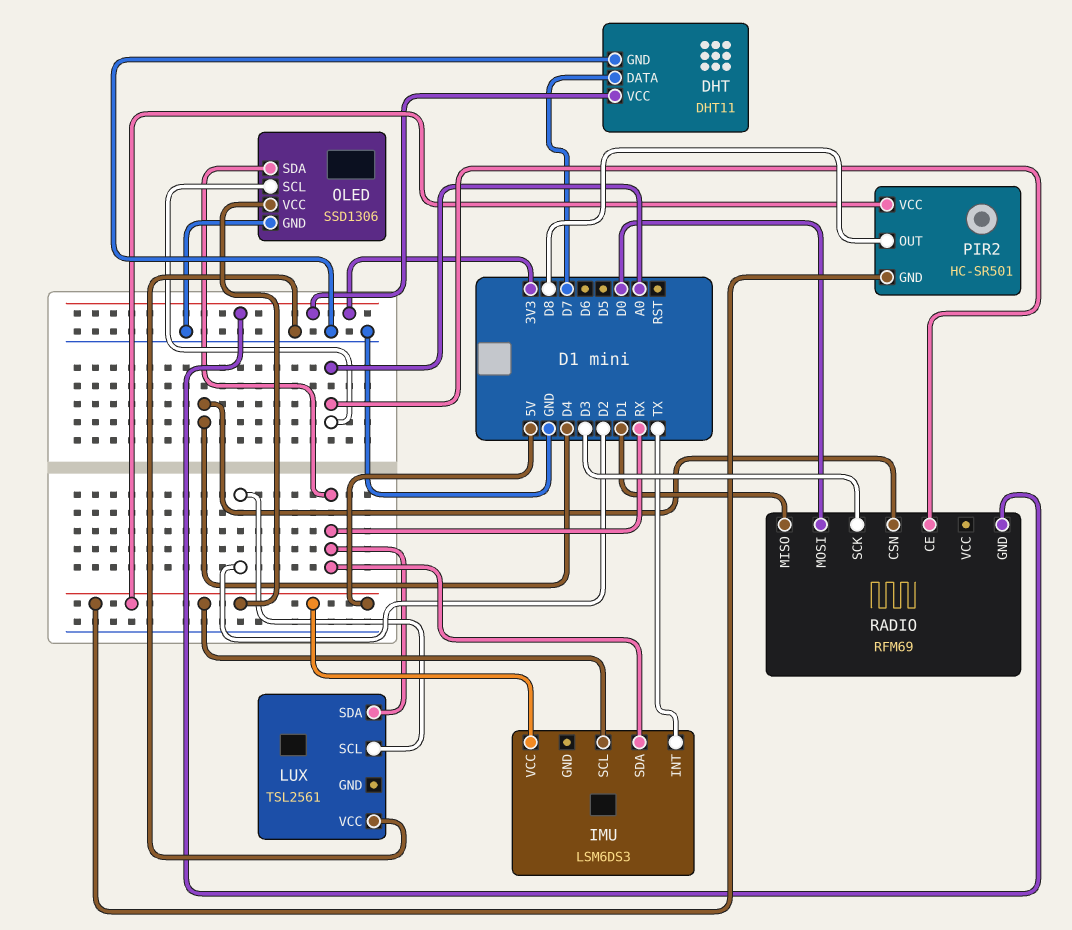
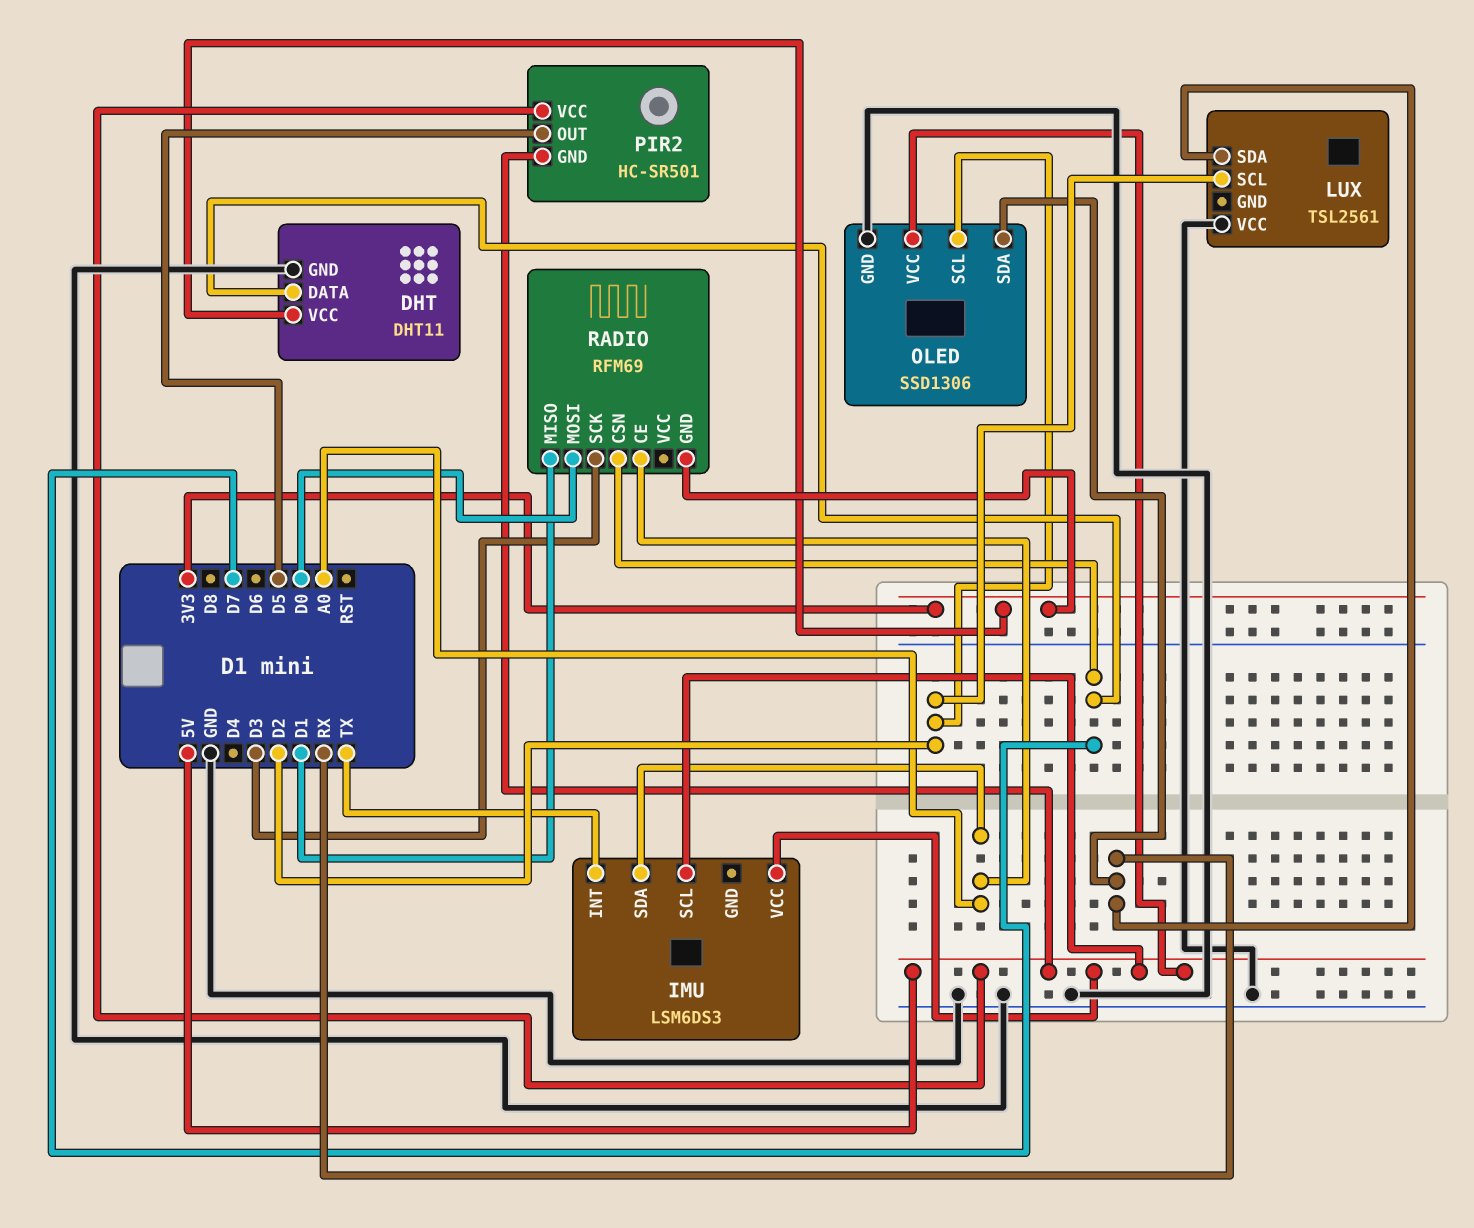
IMU pin SDA: RX -> A0
OLED pin SCL: A0 -> D2
PIR2 pin OUT: D8 -> D5
RADIO pin CSN: D4 -> D7

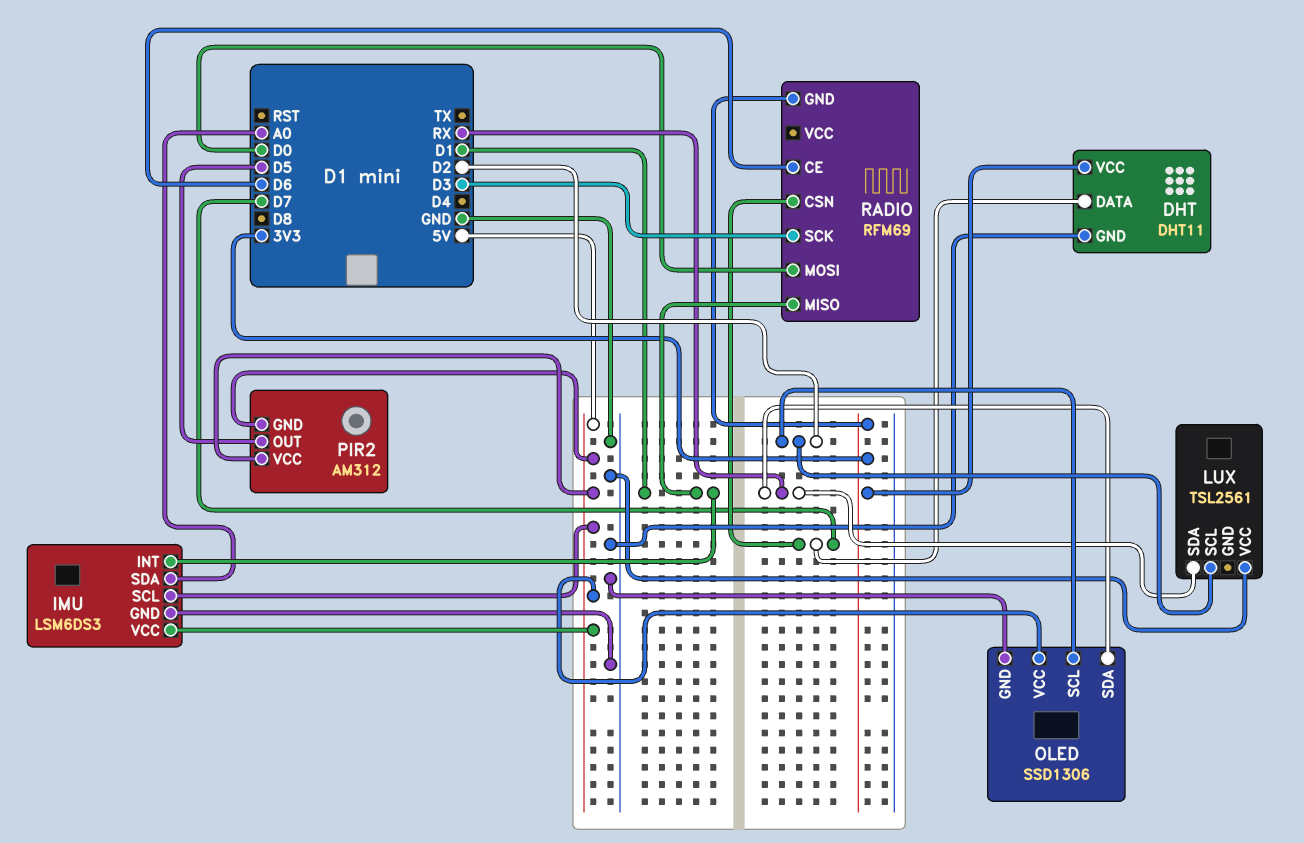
IMU pin GND: none -> GND
IMU pin INT: TX -> D1
PIR2: HC-SR501 -> AM312
RADIO pin CE: A0 -> D6

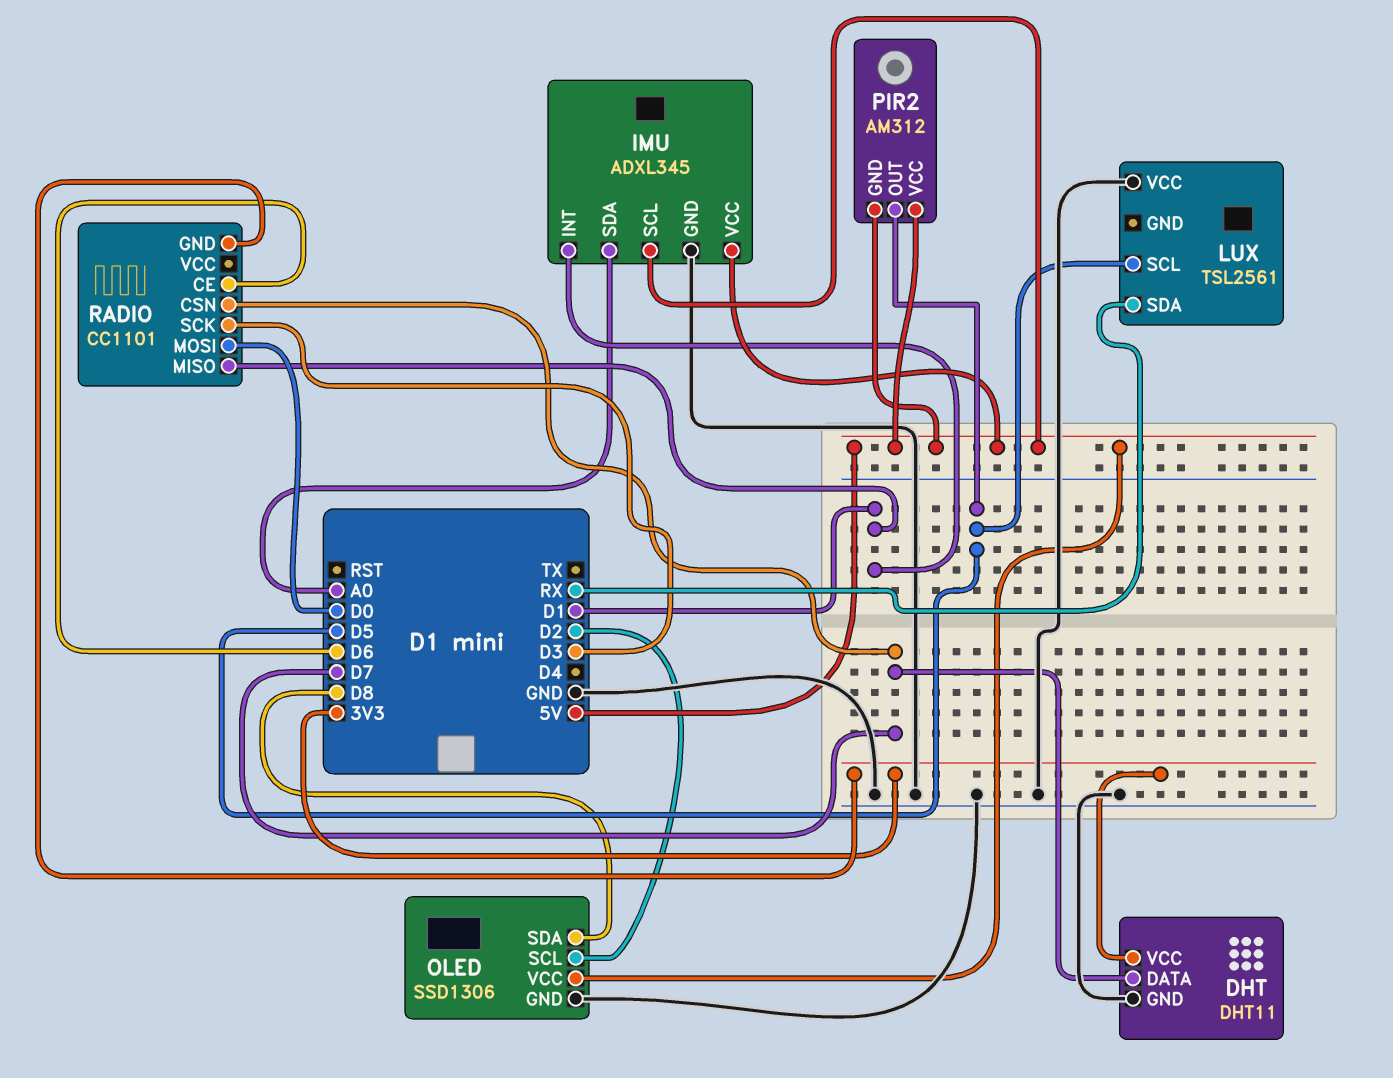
IMU: LSM6DS3 -> ADXL345
LUX pin SCL: D2 -> D5
OLED pin SDA: RX -> D8
RADIO: RFM69 -> CC1101

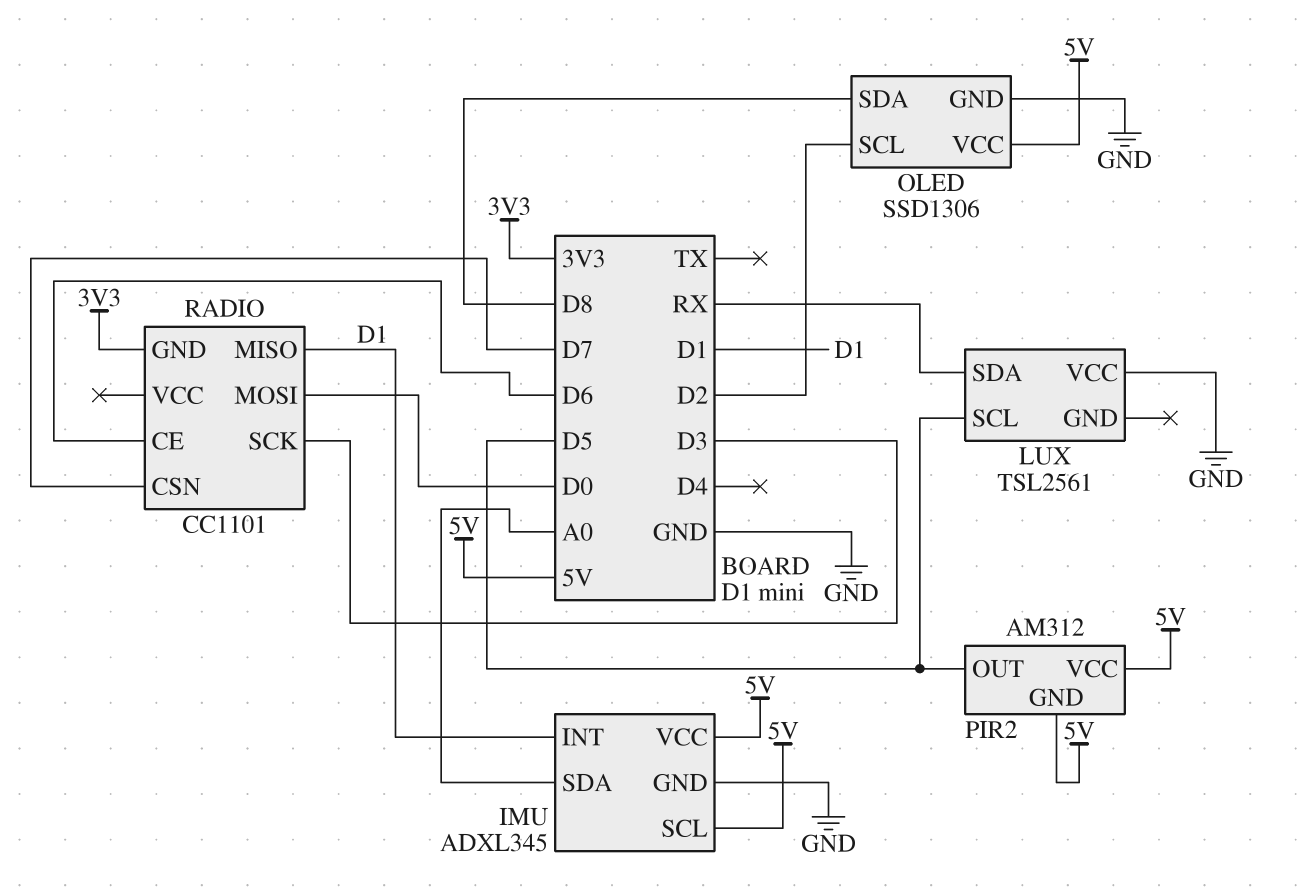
DHT: DHT11 -> none
DHT pin DATA: D7 -> none
DHT pin GND: GND -> none
DHT pin VCC: 3V3 -> none

